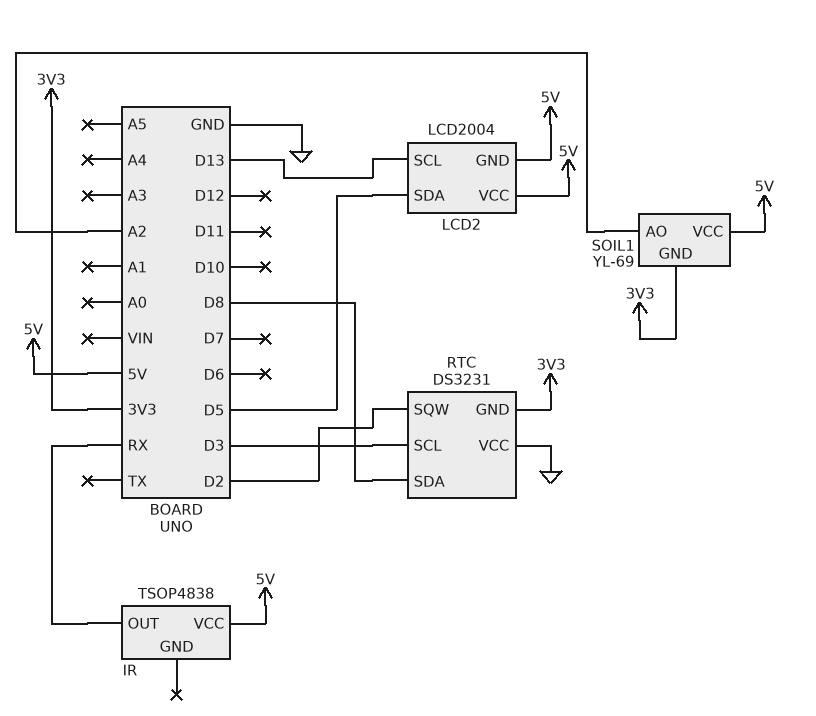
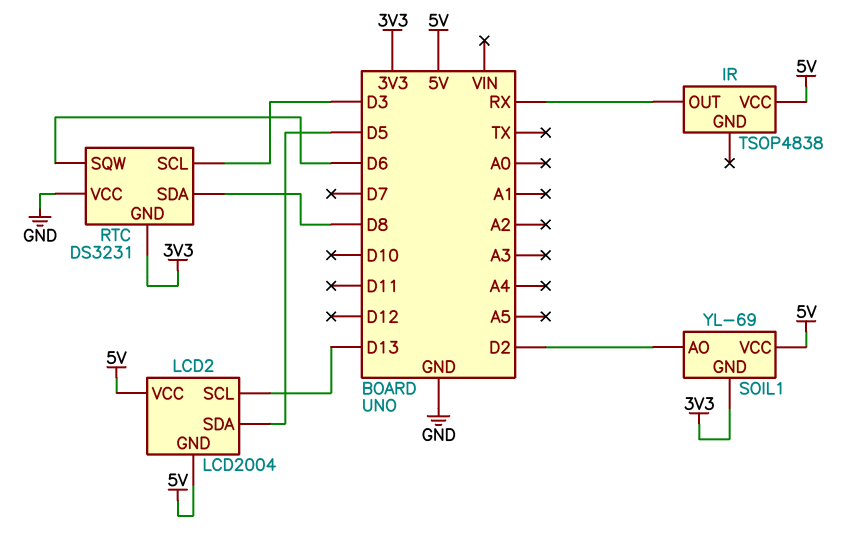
RTC pin SQW: D2 -> D6
SOIL1 pin AO: A2 -> D2

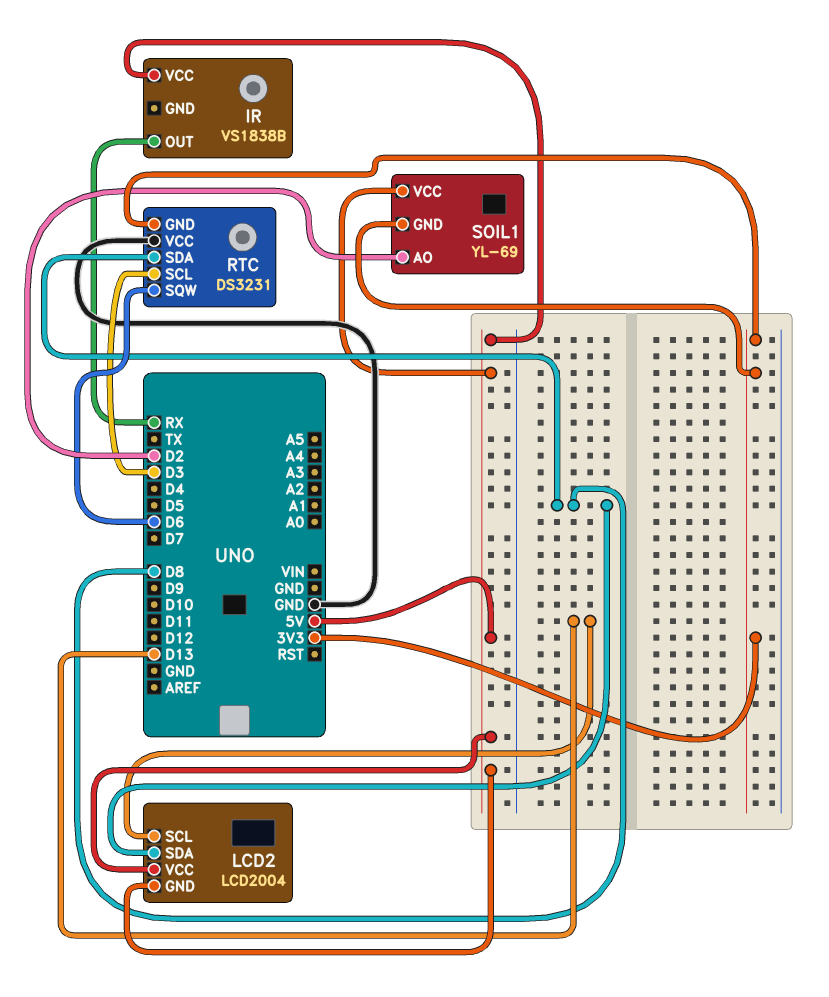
IR: TSOP4838 -> VS1838B
LCD2 pin SDA: D5 -> D8

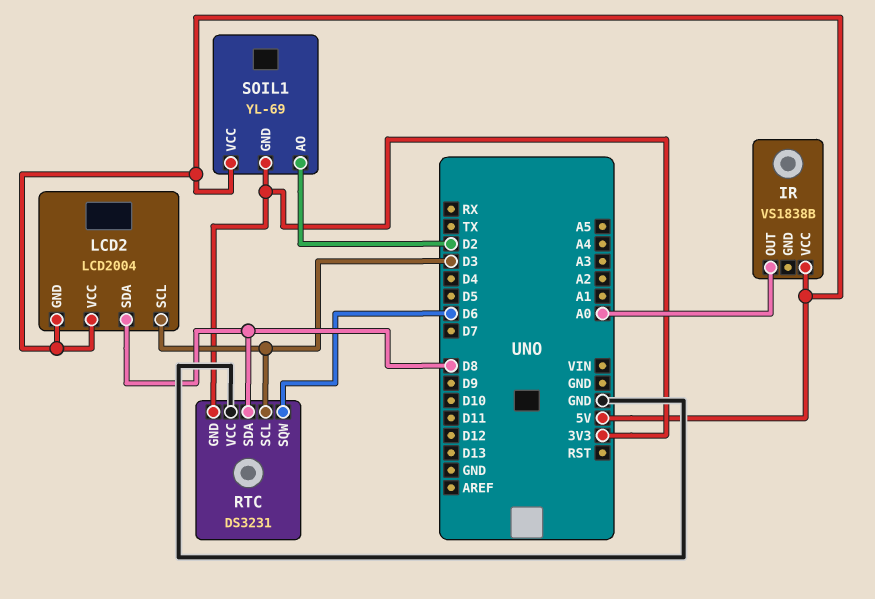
IR pin OUT: RX -> A0
LCD2 pin SCL: D13 -> D3

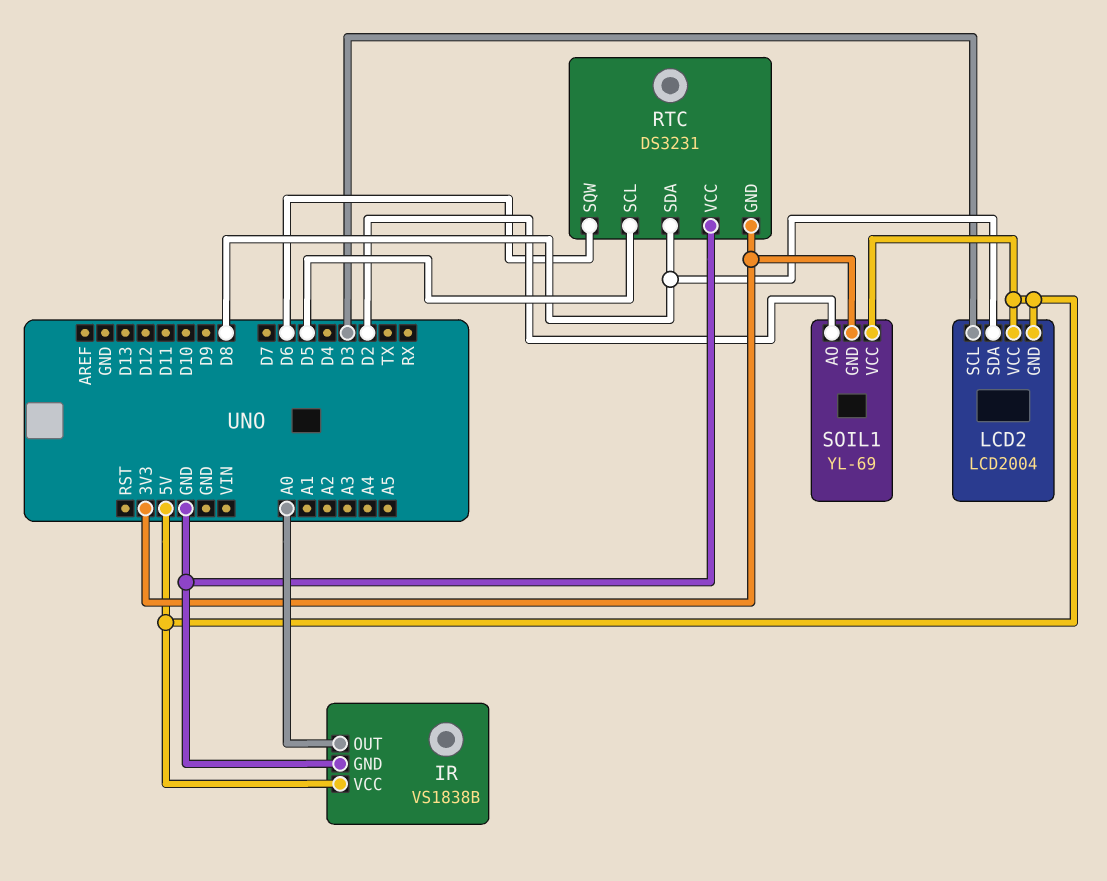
IR pin GND: none -> GND
RTC pin SCL: D3 -> D5

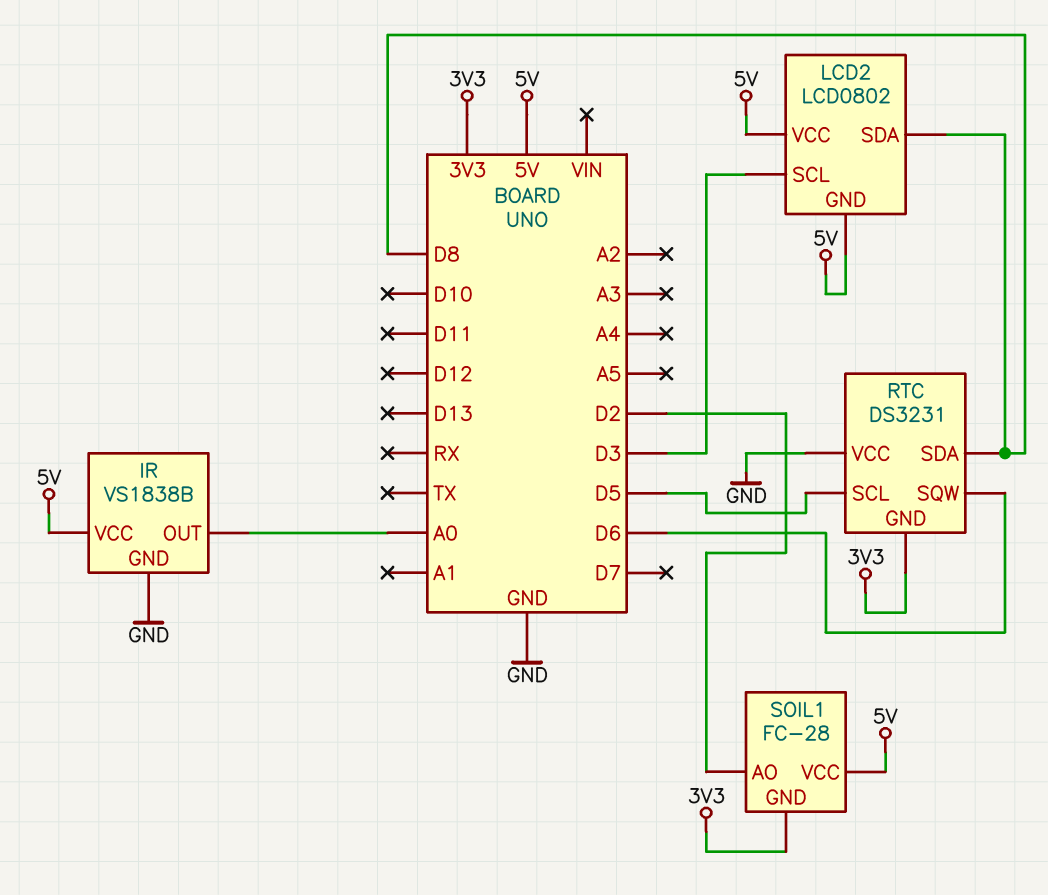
LCD2: LCD2004 -> LCD0802
SOIL1: YL-69 -> FC-28

